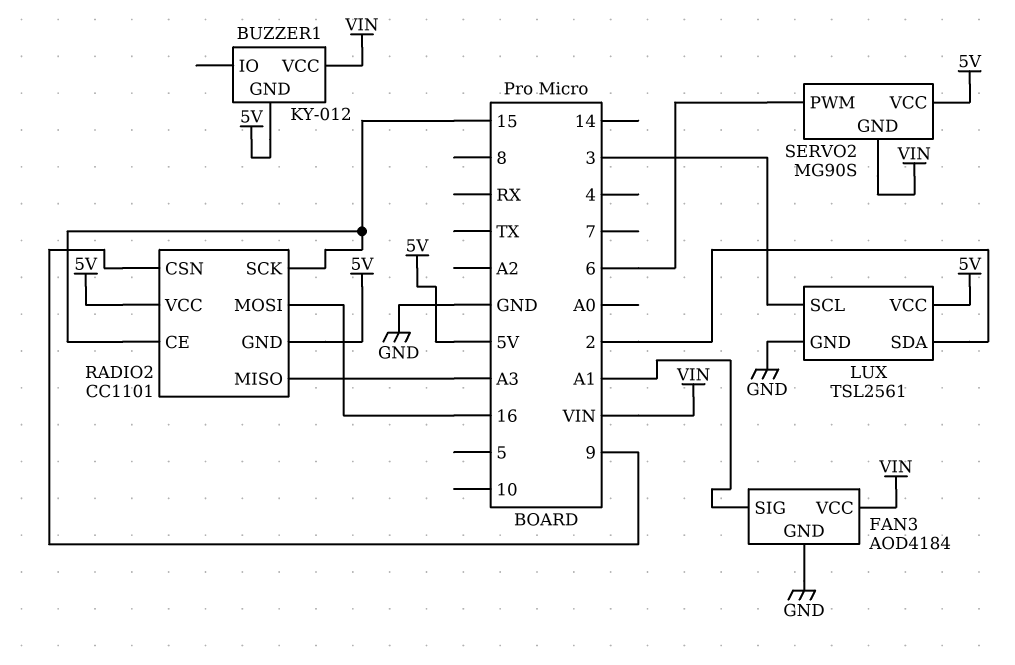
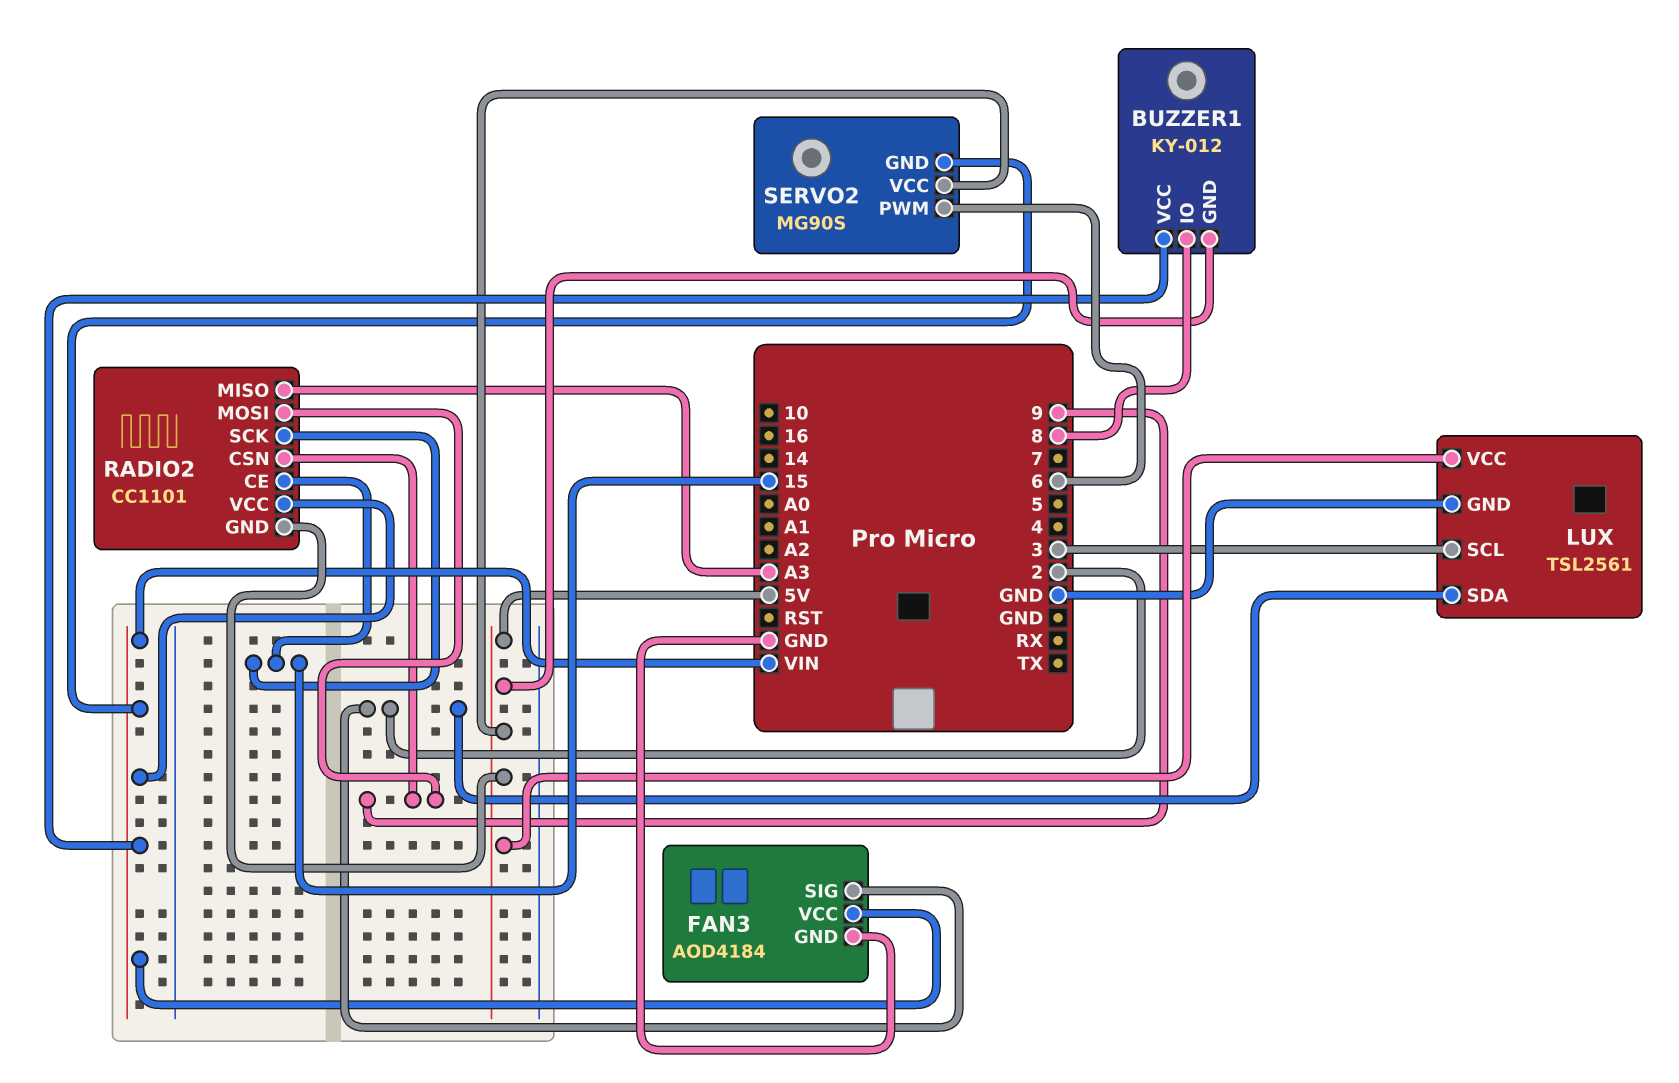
BUZZER1 pin IO: none -> 8
FAN3 pin SIG: A1 -> 2
RADIO2 pin MOSI: 16 -> 9
RADIO2 pin VCC: 5V -> VIN

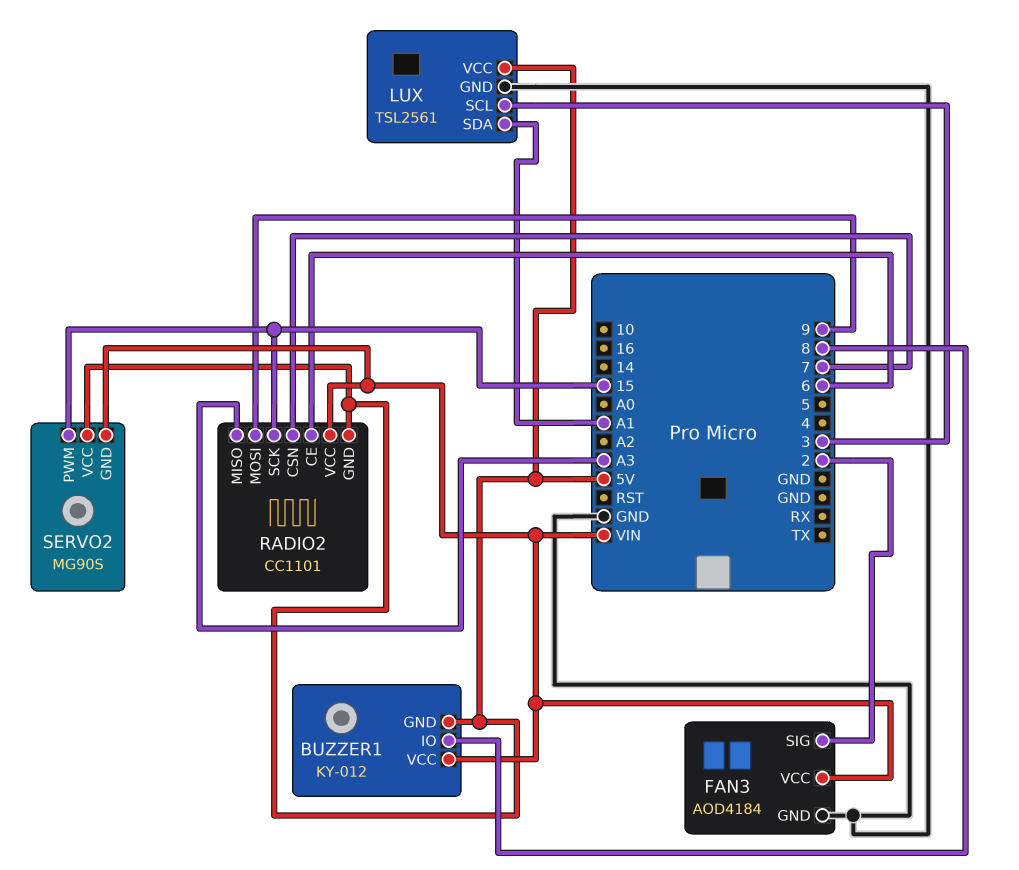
LUX pin SDA: 2 -> A1
RADIO2 pin CE: 15 -> 6
RADIO2 pin CSN: 9 -> 7
SERVO2 pin PWM: 6 -> 15

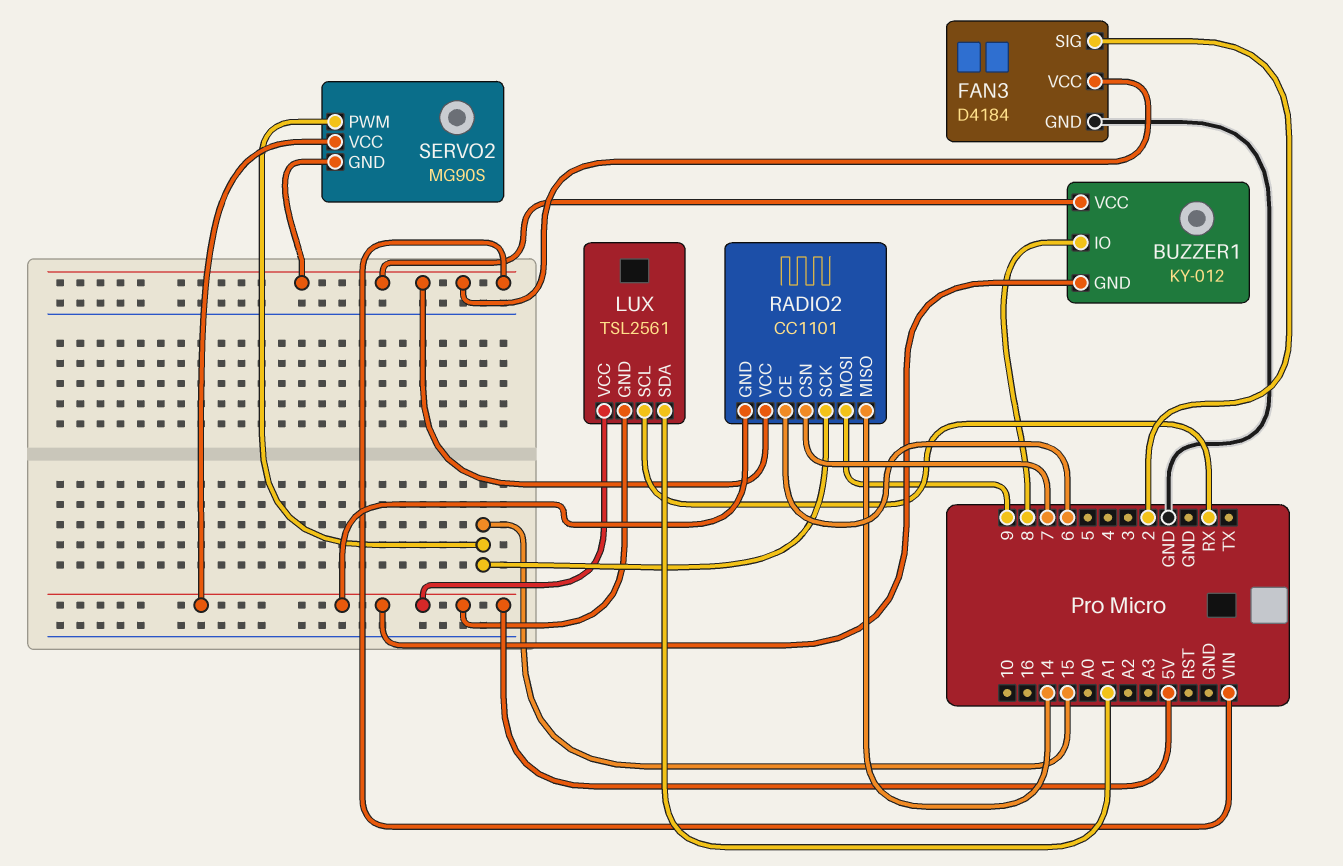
FAN3: AOD4184 -> D4184
LUX pin GND: GND -> 5V
LUX pin SCL: 3 -> RX
RADIO2 pin MISO: A3 -> 14

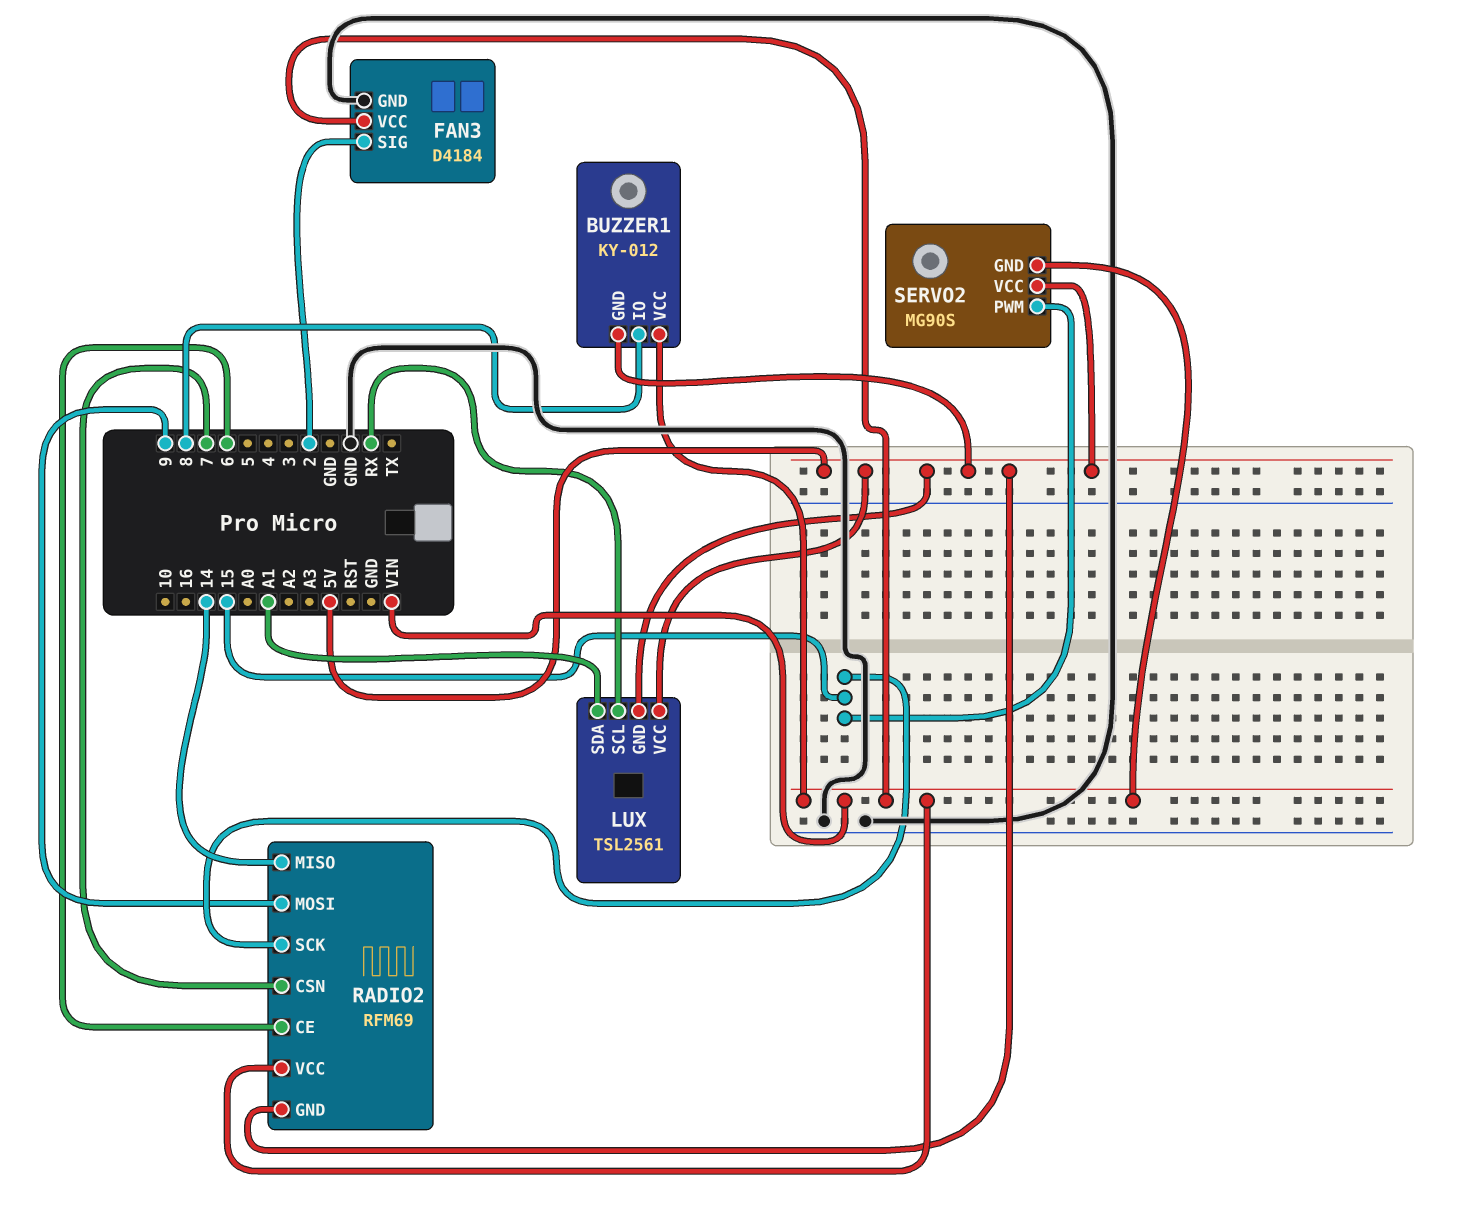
RADIO2: CC1101 -> RFM69

